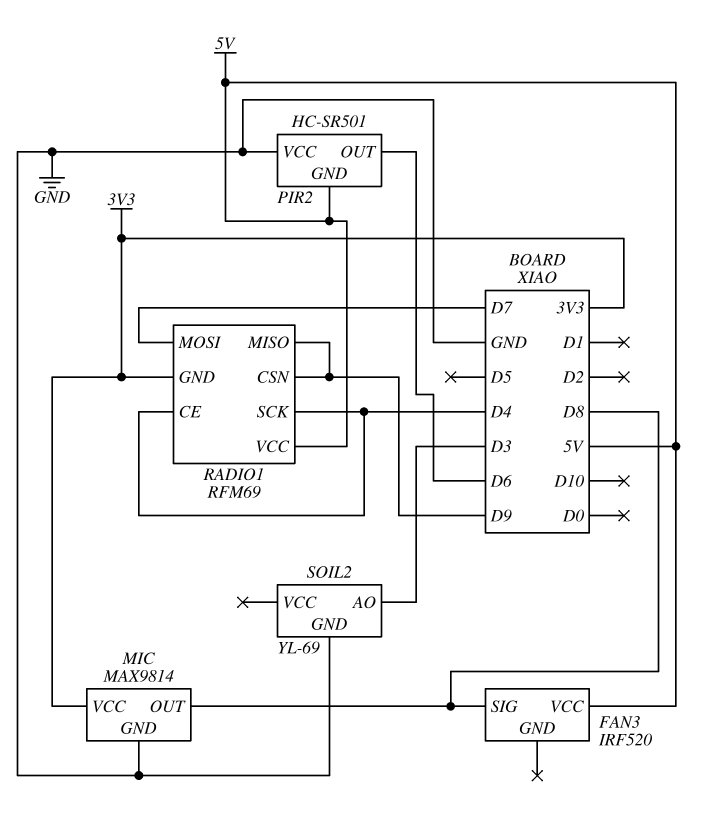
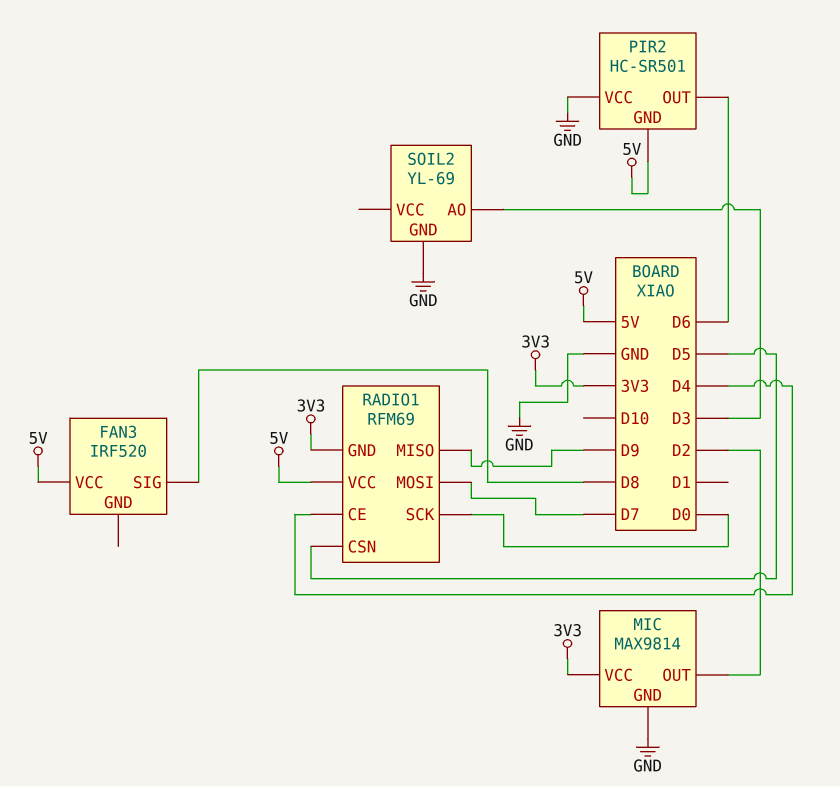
MIC pin OUT: D8 -> D2
RADIO1 pin CSN: D9 -> D5
RADIO1 pin SCK: D4 -> D0

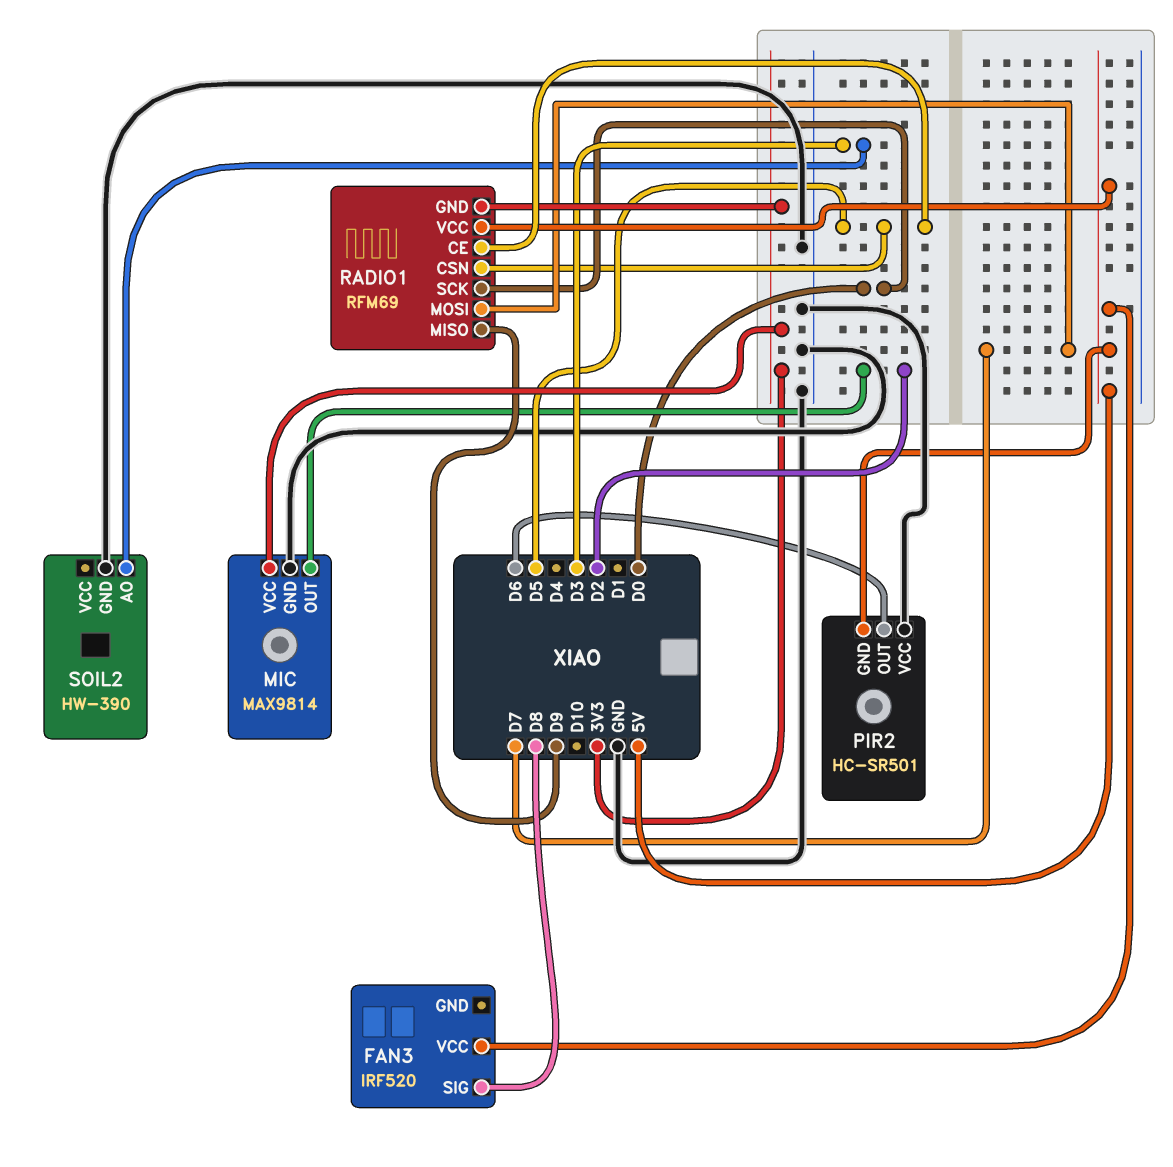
RADIO1 pin CE: D4 -> D5
SOIL2: YL-69 -> HW-390

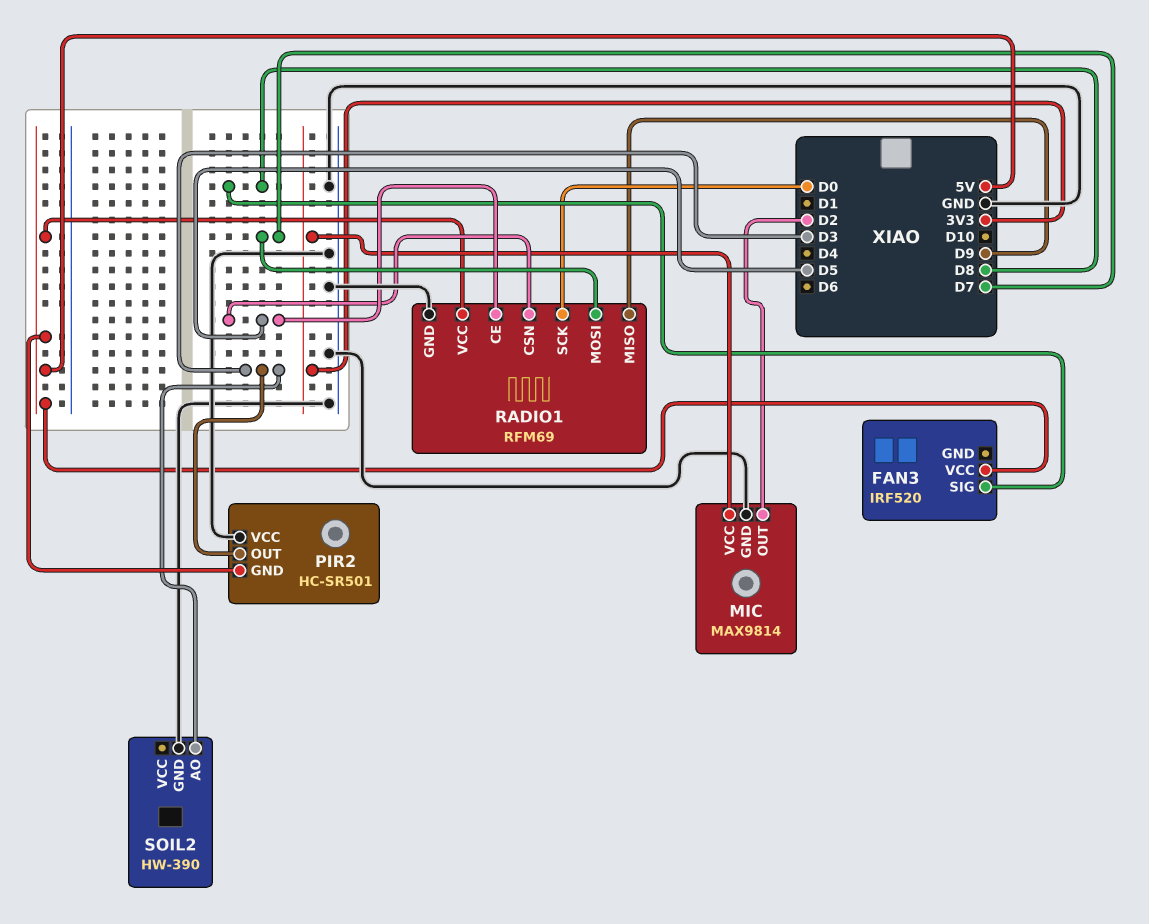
PIR2 pin OUT: D6 -> D3
RADIO1 pin GND: 3V3 -> GND

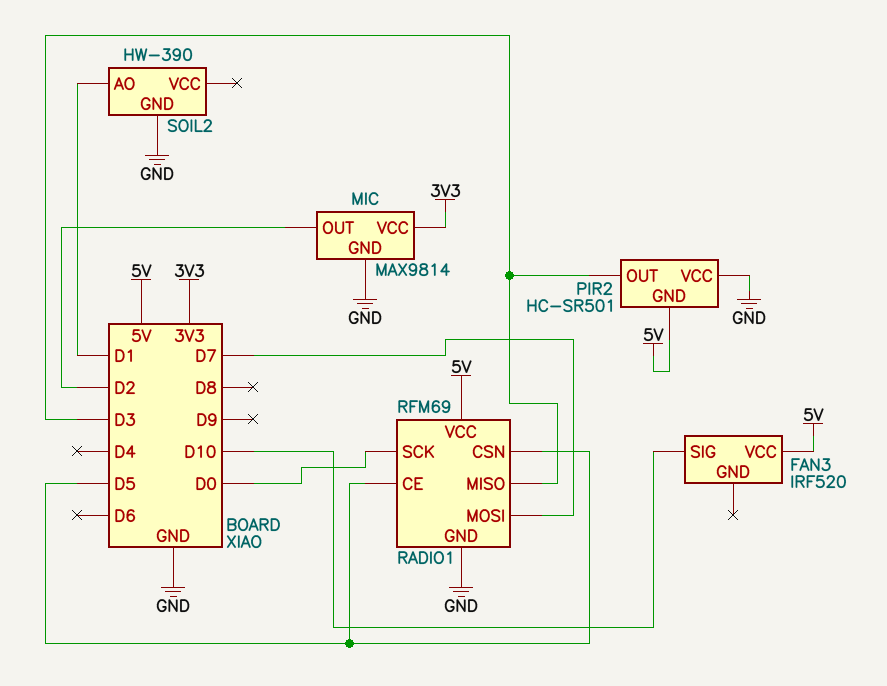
FAN3 pin SIG: D8 -> D10
RADIO1 pin MISO: D9 -> D3
SOIL2 pin AO: D3 -> D1

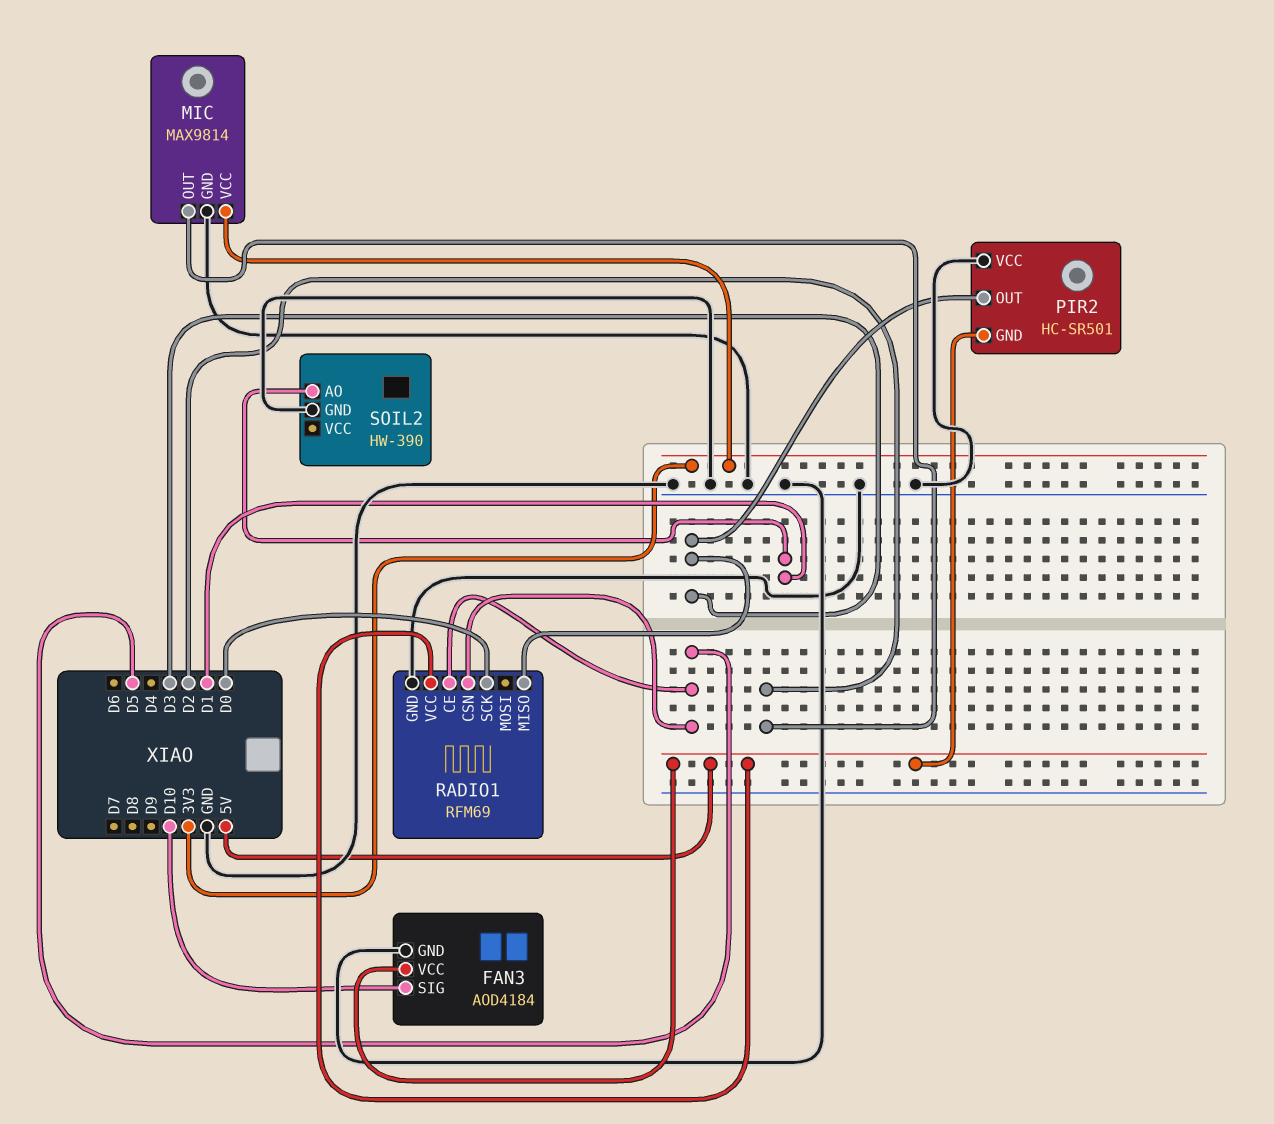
FAN3: IRF520 -> AOD4184
FAN3 pin GND: none -> GND
RADIO1 pin MOSI: D7 -> none

